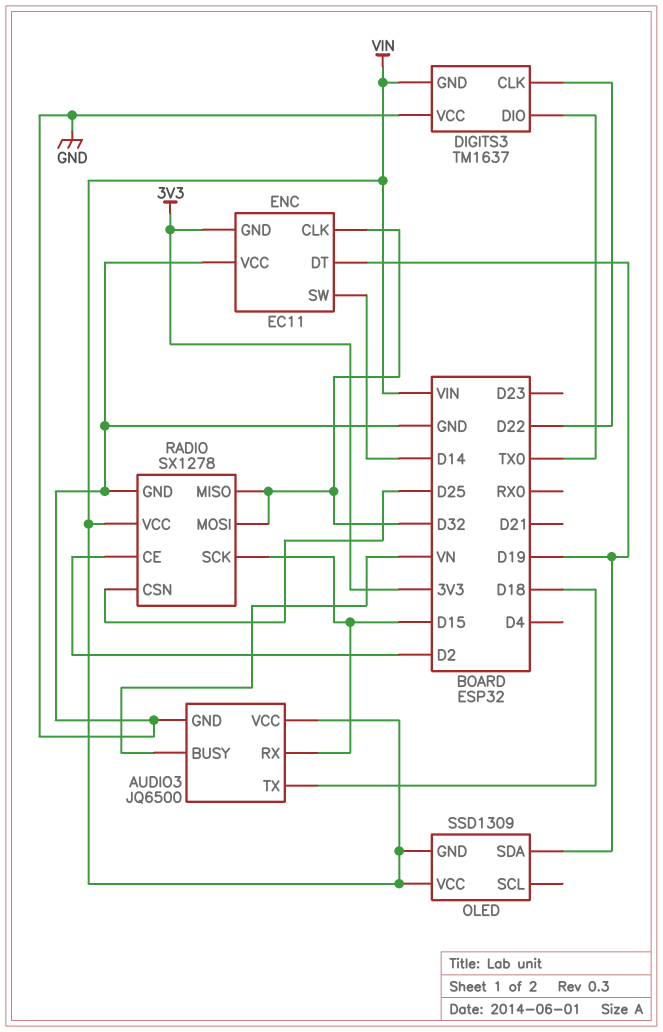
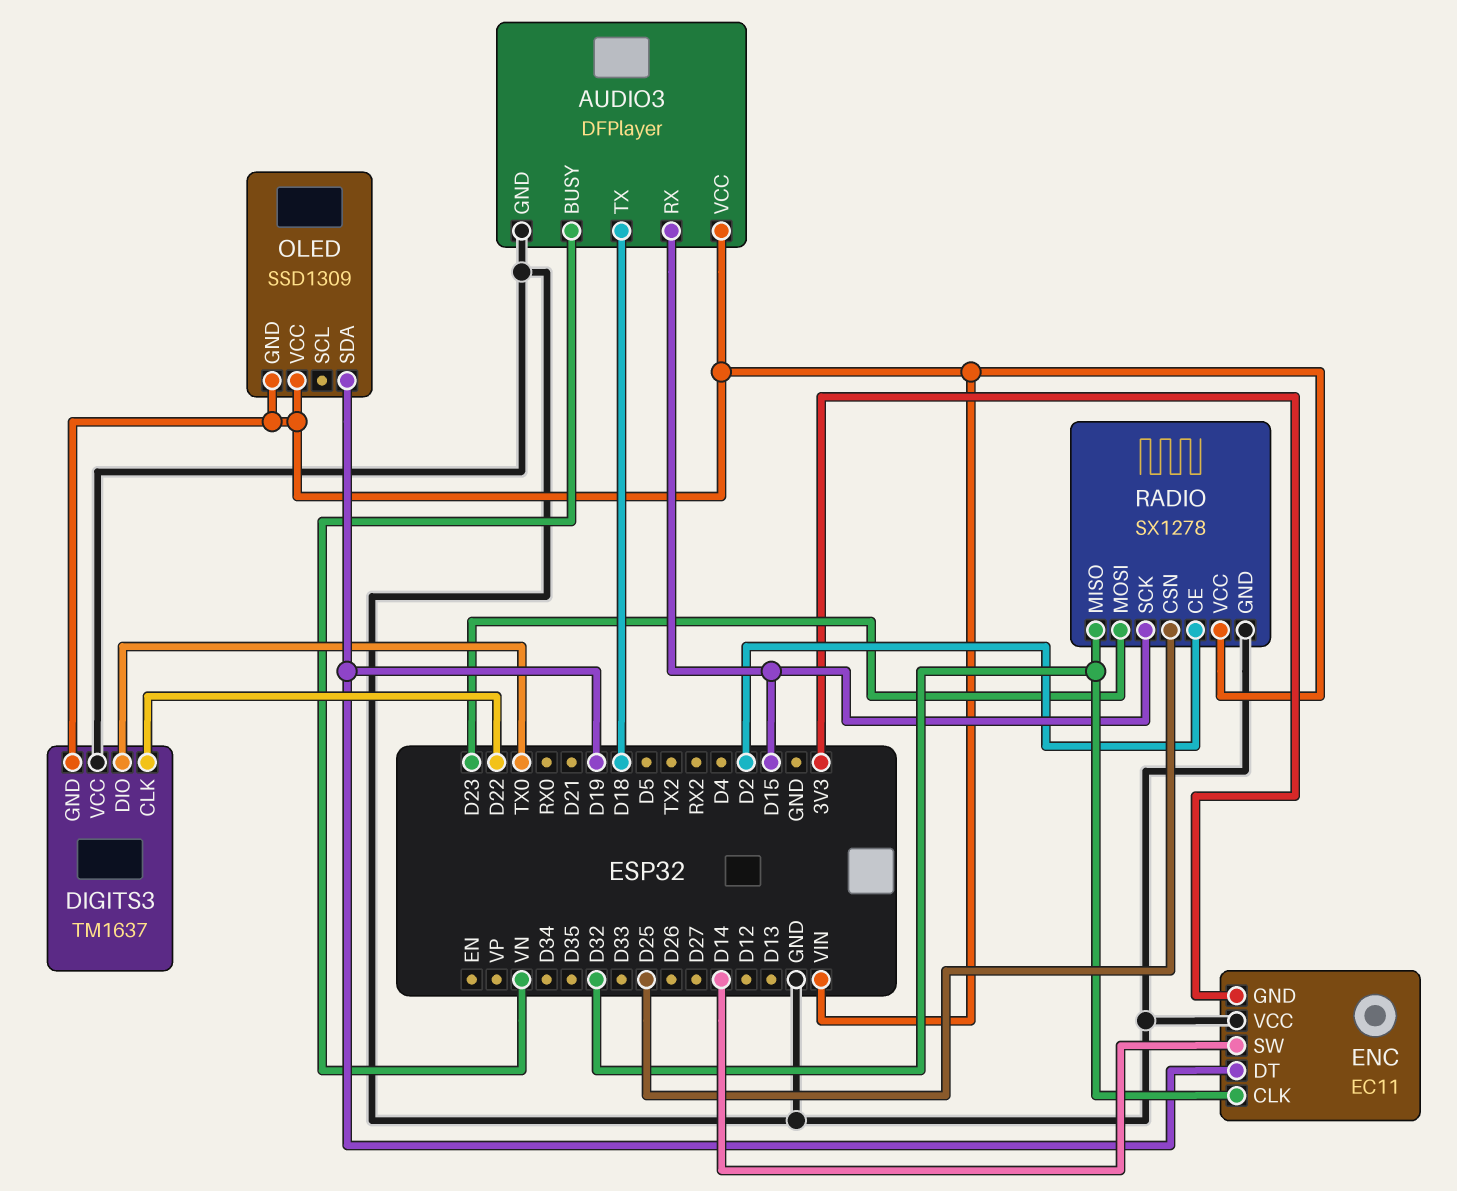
AUDIO3: JQ6500 -> DFPlayer
RADIO pin MOSI: D32 -> D23

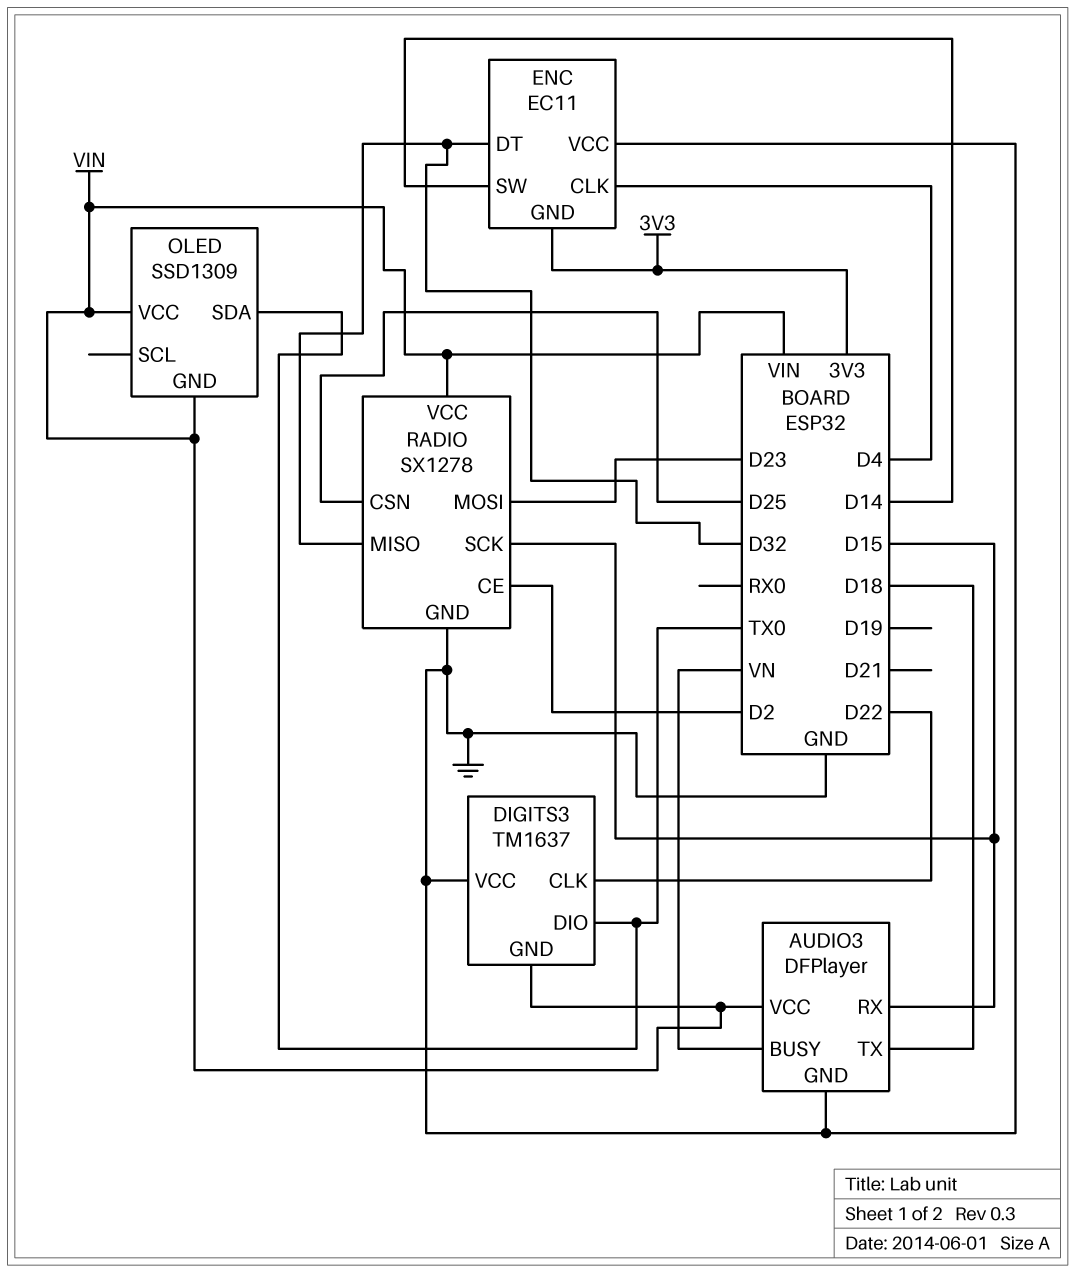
ENC pin CLK: D32 -> D4
ENC pin DT: D19 -> D32
OLED pin SDA: D19 -> TX0

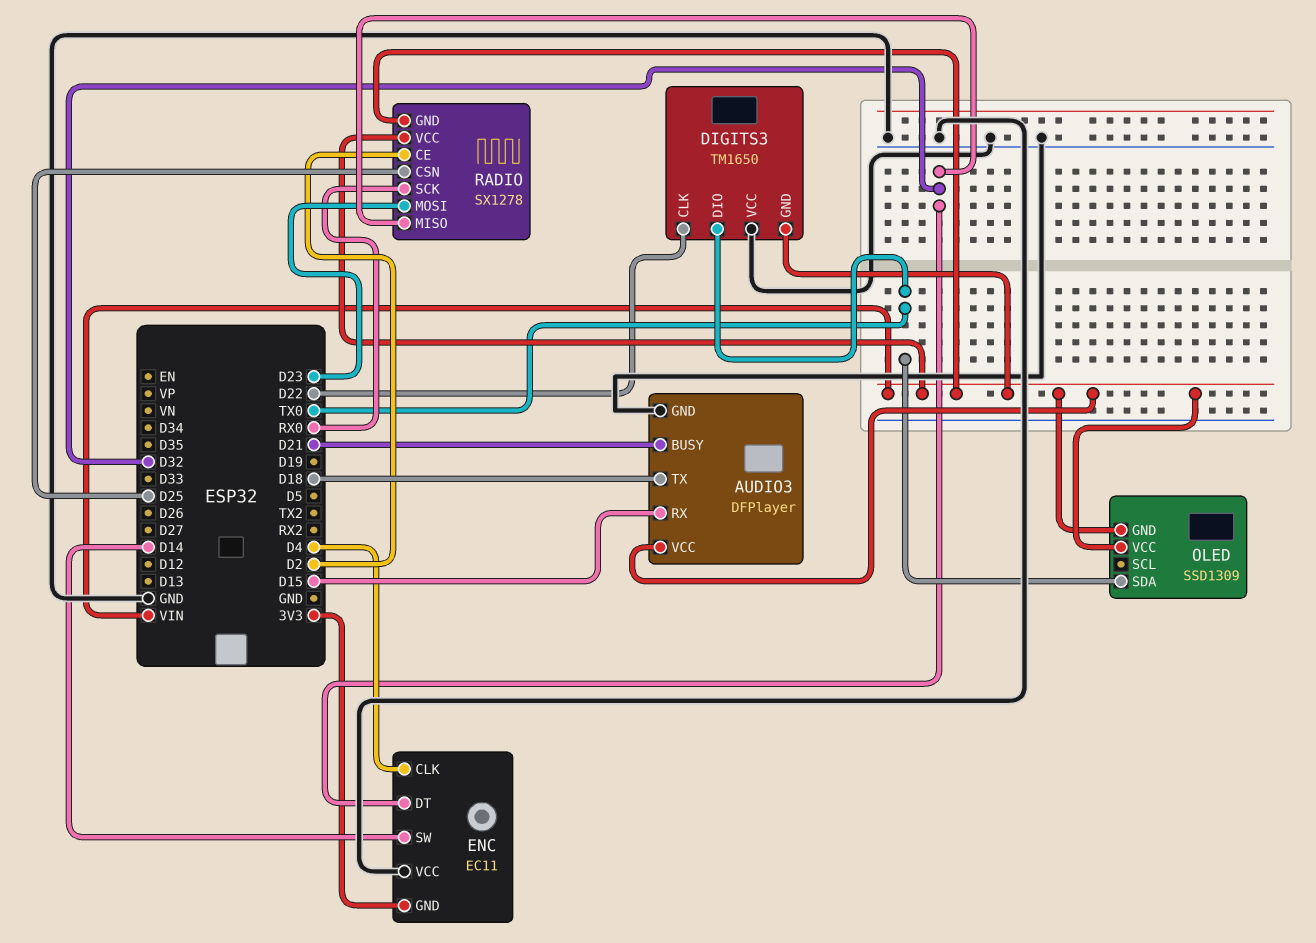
AUDIO3 pin BUSY: VN -> D21
DIGITS3: TM1637 -> TM1650
RADIO pin GND: GND -> VIN
RADIO pin SCK: D15 -> RX0

